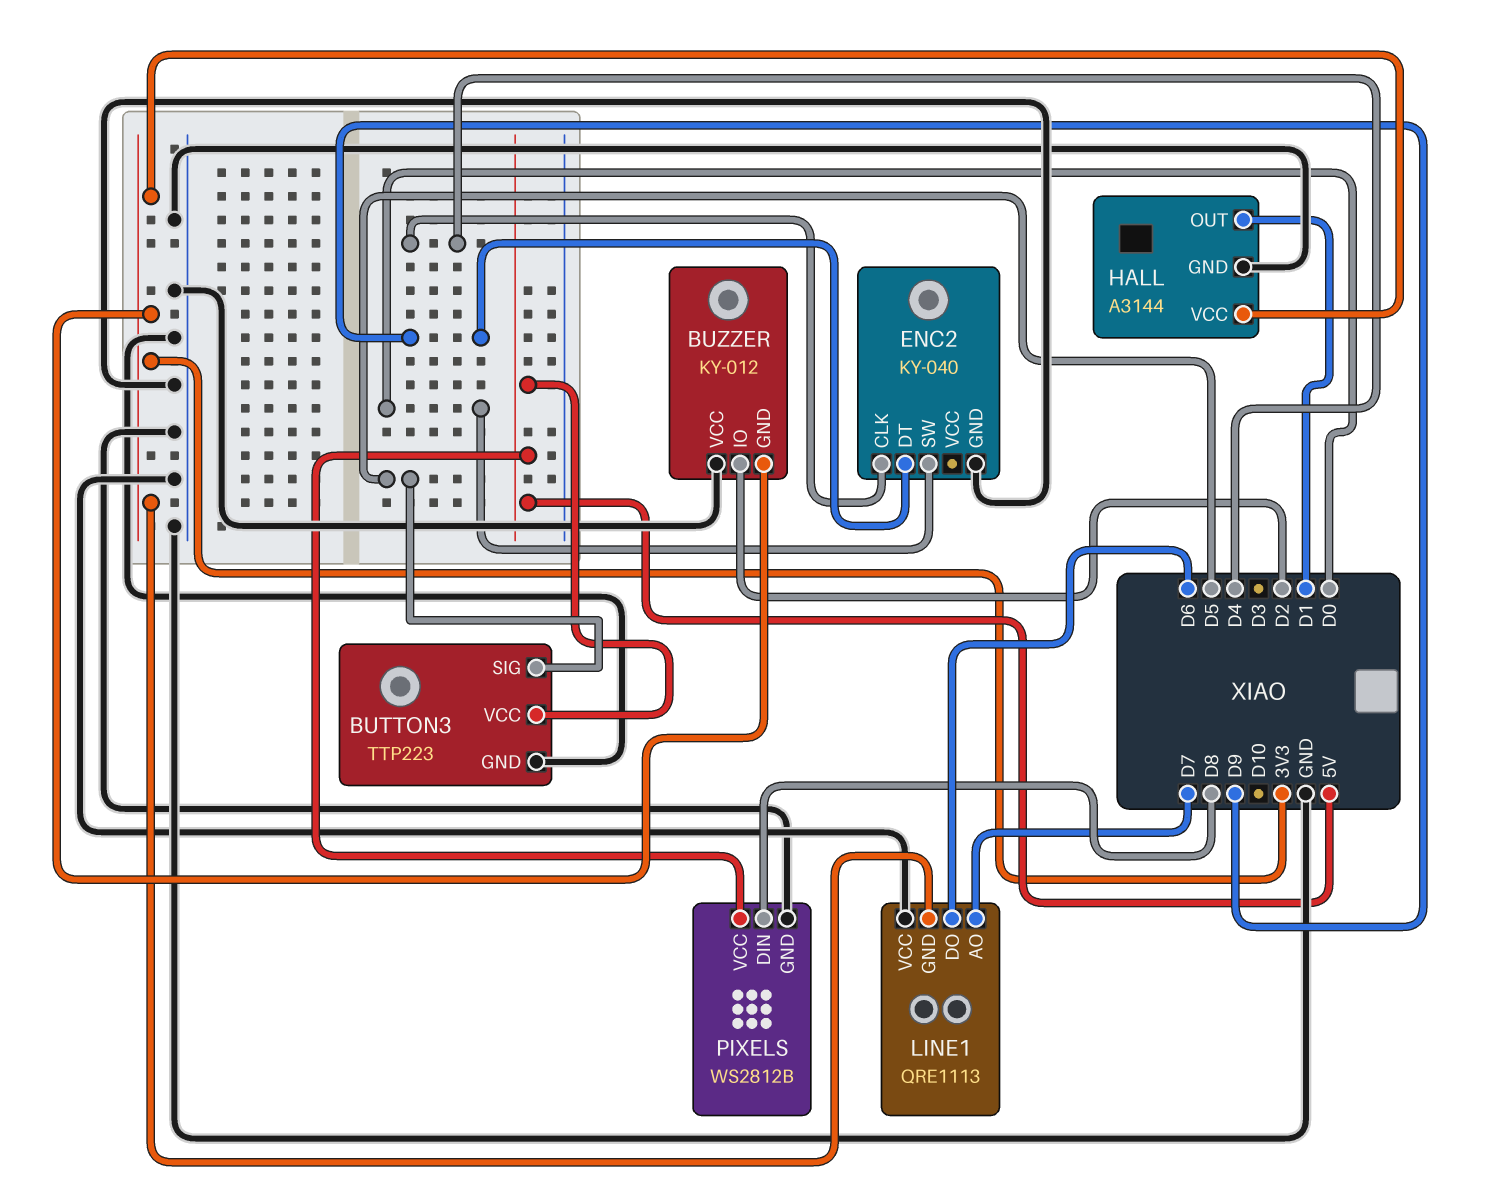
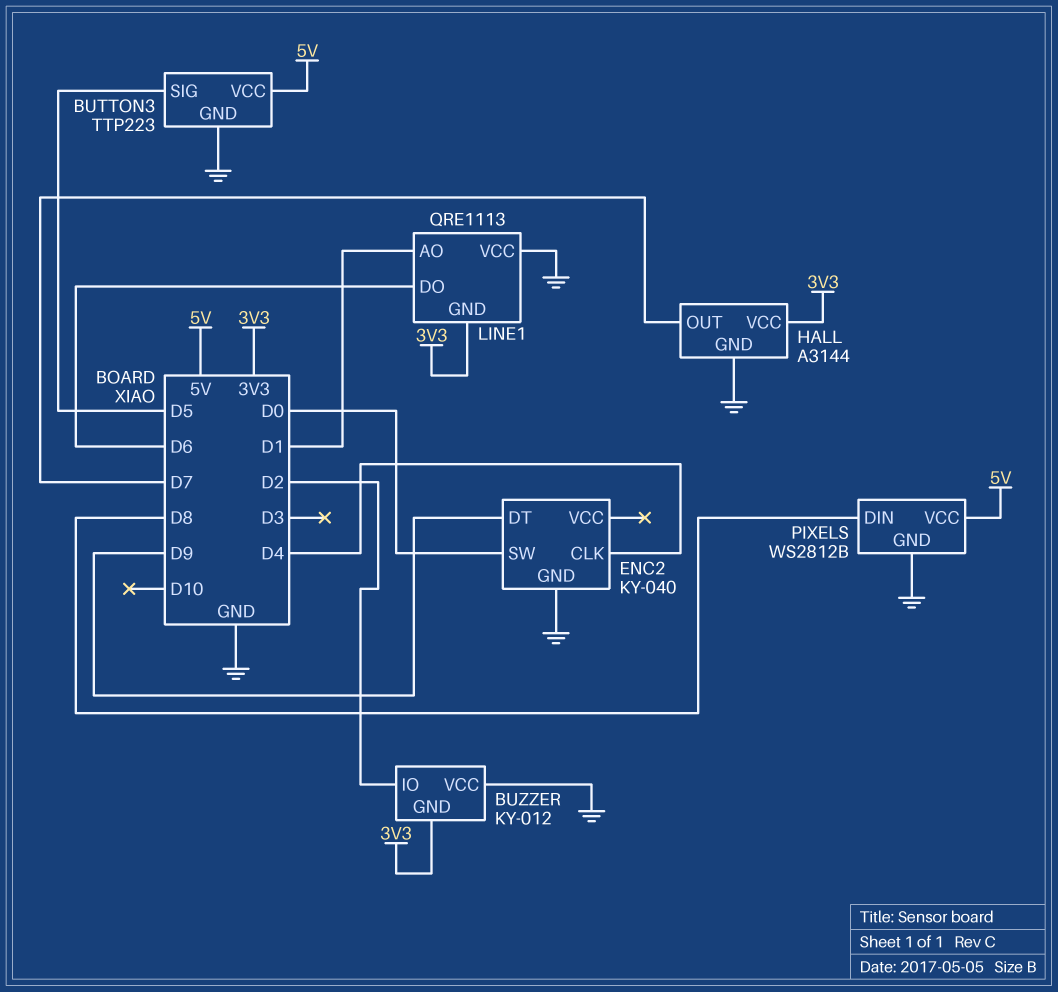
HALL pin OUT: D1 -> D7
LINE1 pin AO: D7 -> D1

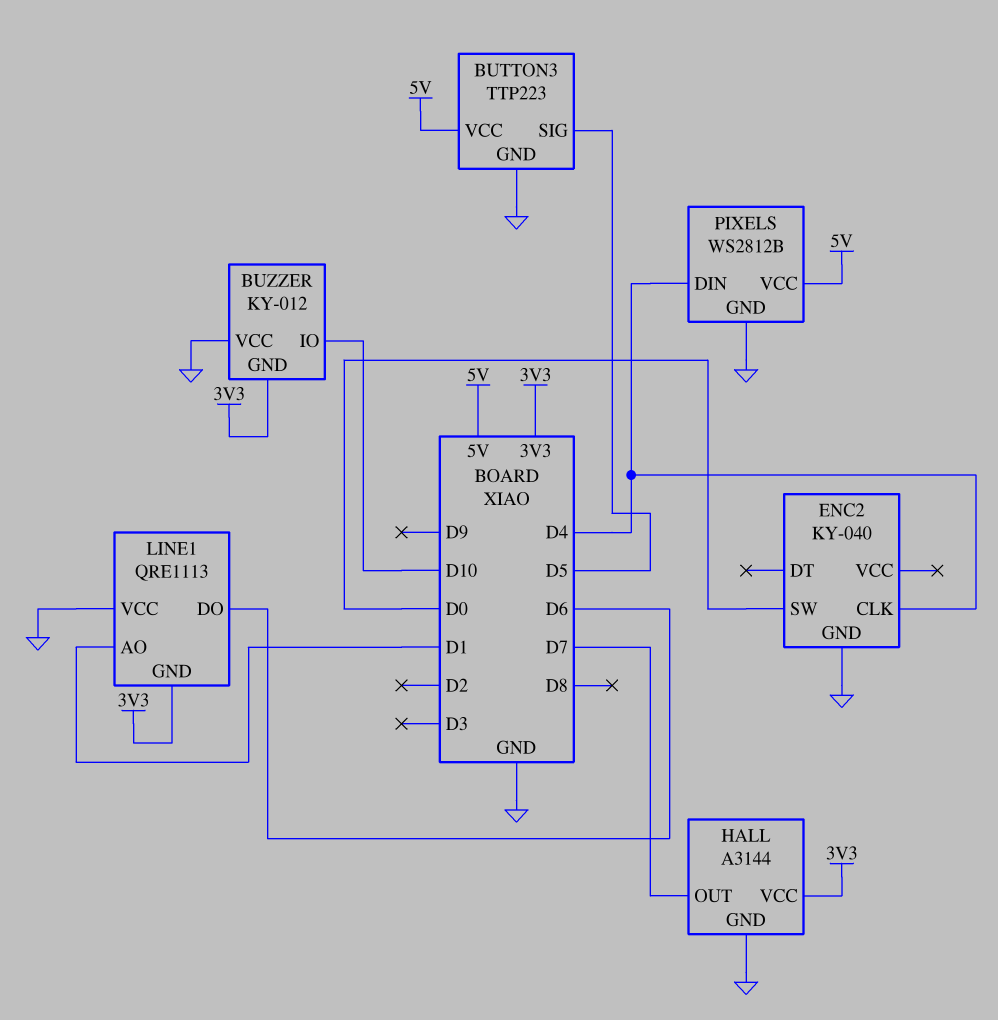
BUZZER pin IO: D2 -> D10
ENC2 pin DT: D9 -> none
PIXELS pin DIN: D8 -> D4

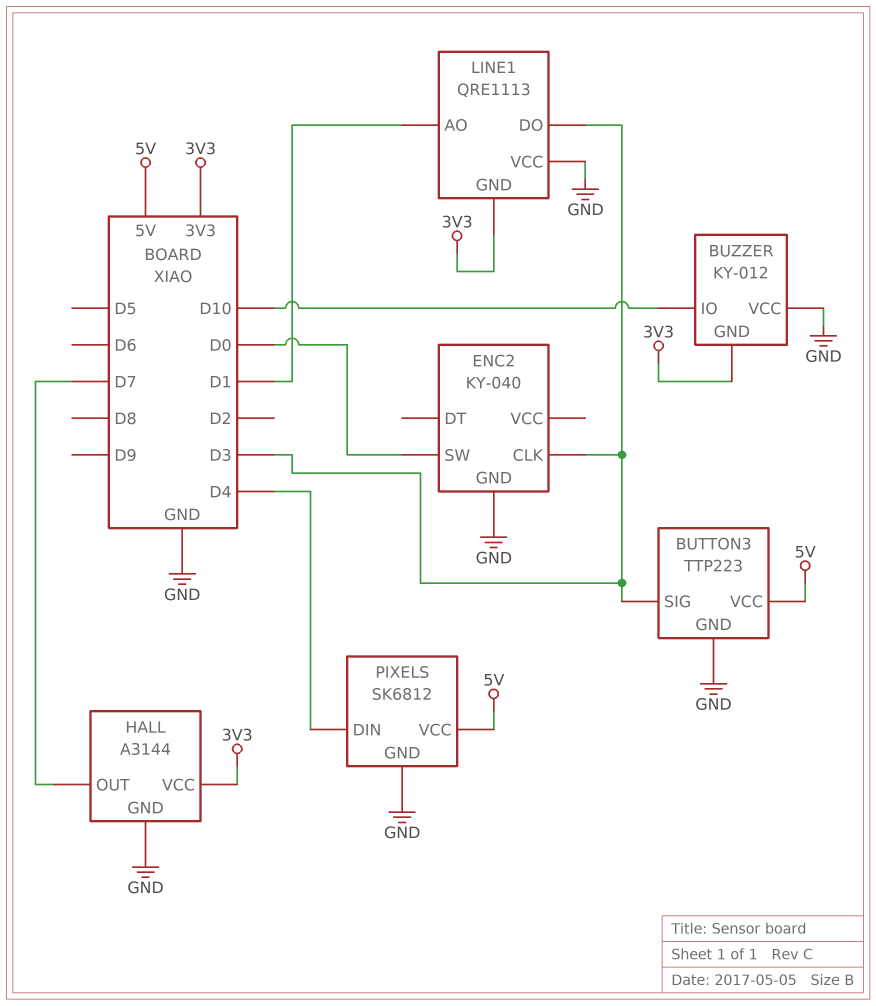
BUTTON3 pin SIG: D5 -> D3
ENC2 pin CLK: D4 -> D3
LINE1 pin DO: D6 -> D3
PIXELS: WS2812B -> SK6812

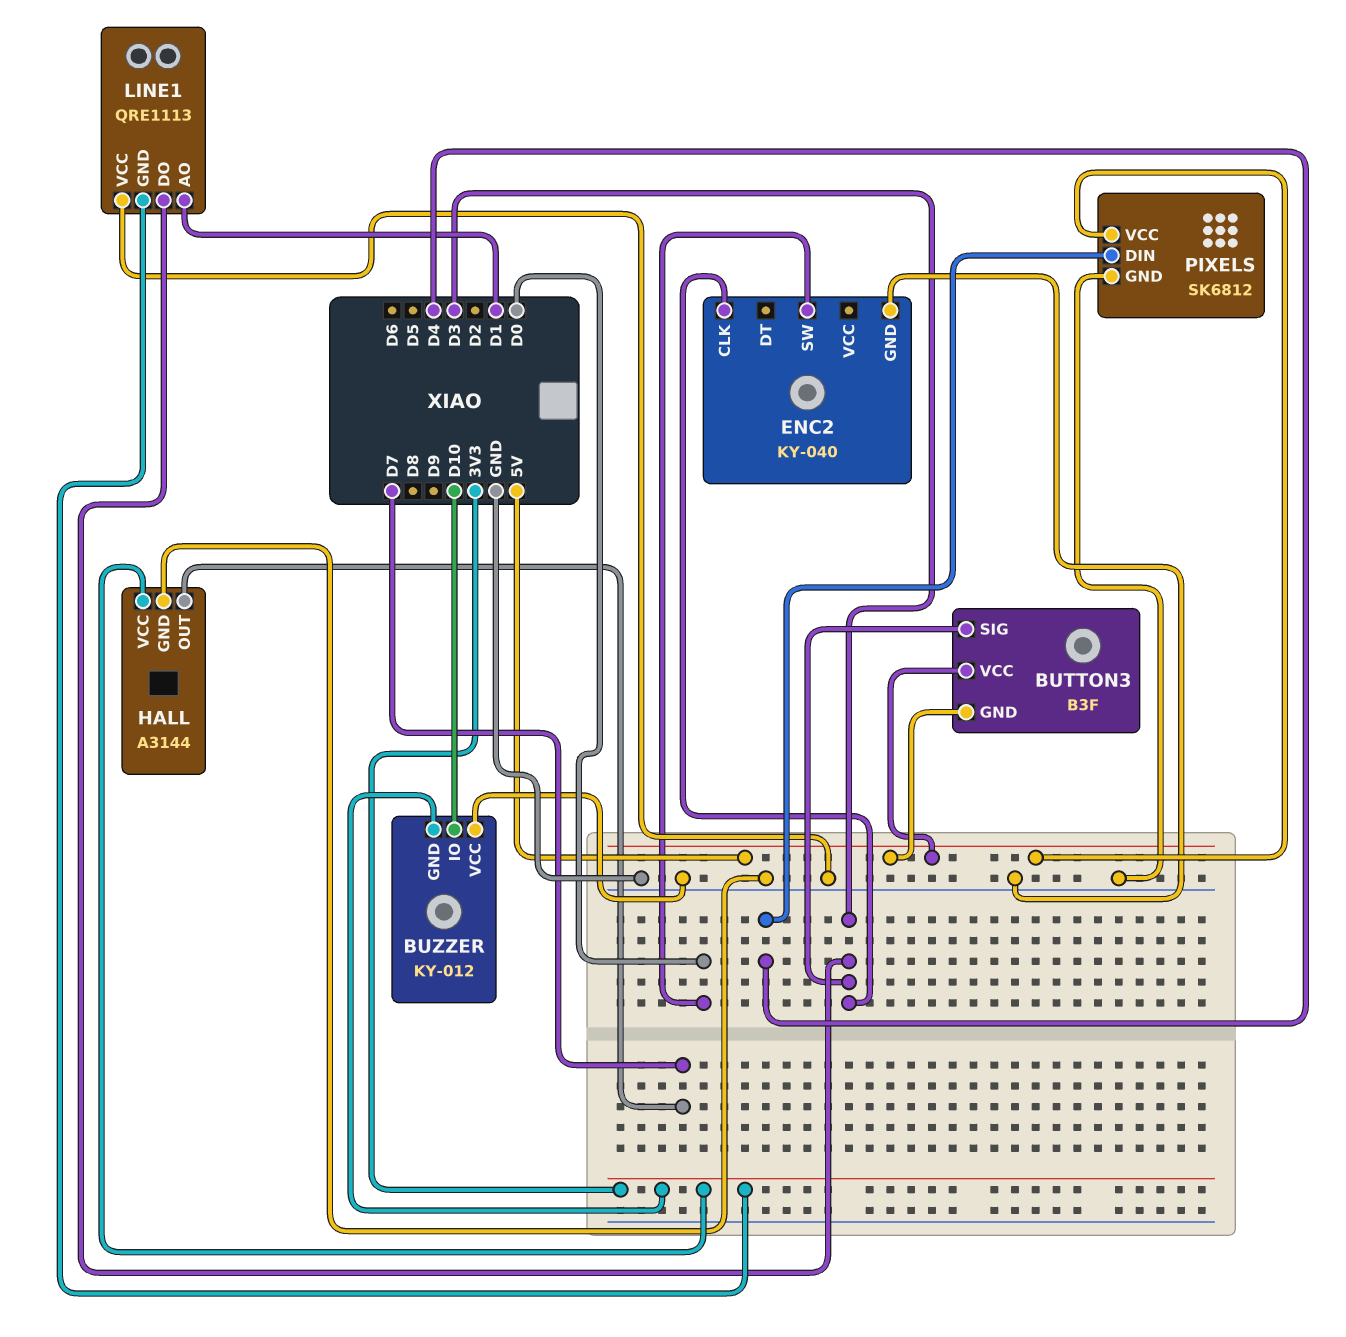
BUTTON3: TTP223 -> B3F
BUTTON3 pin GND: GND -> 5V

